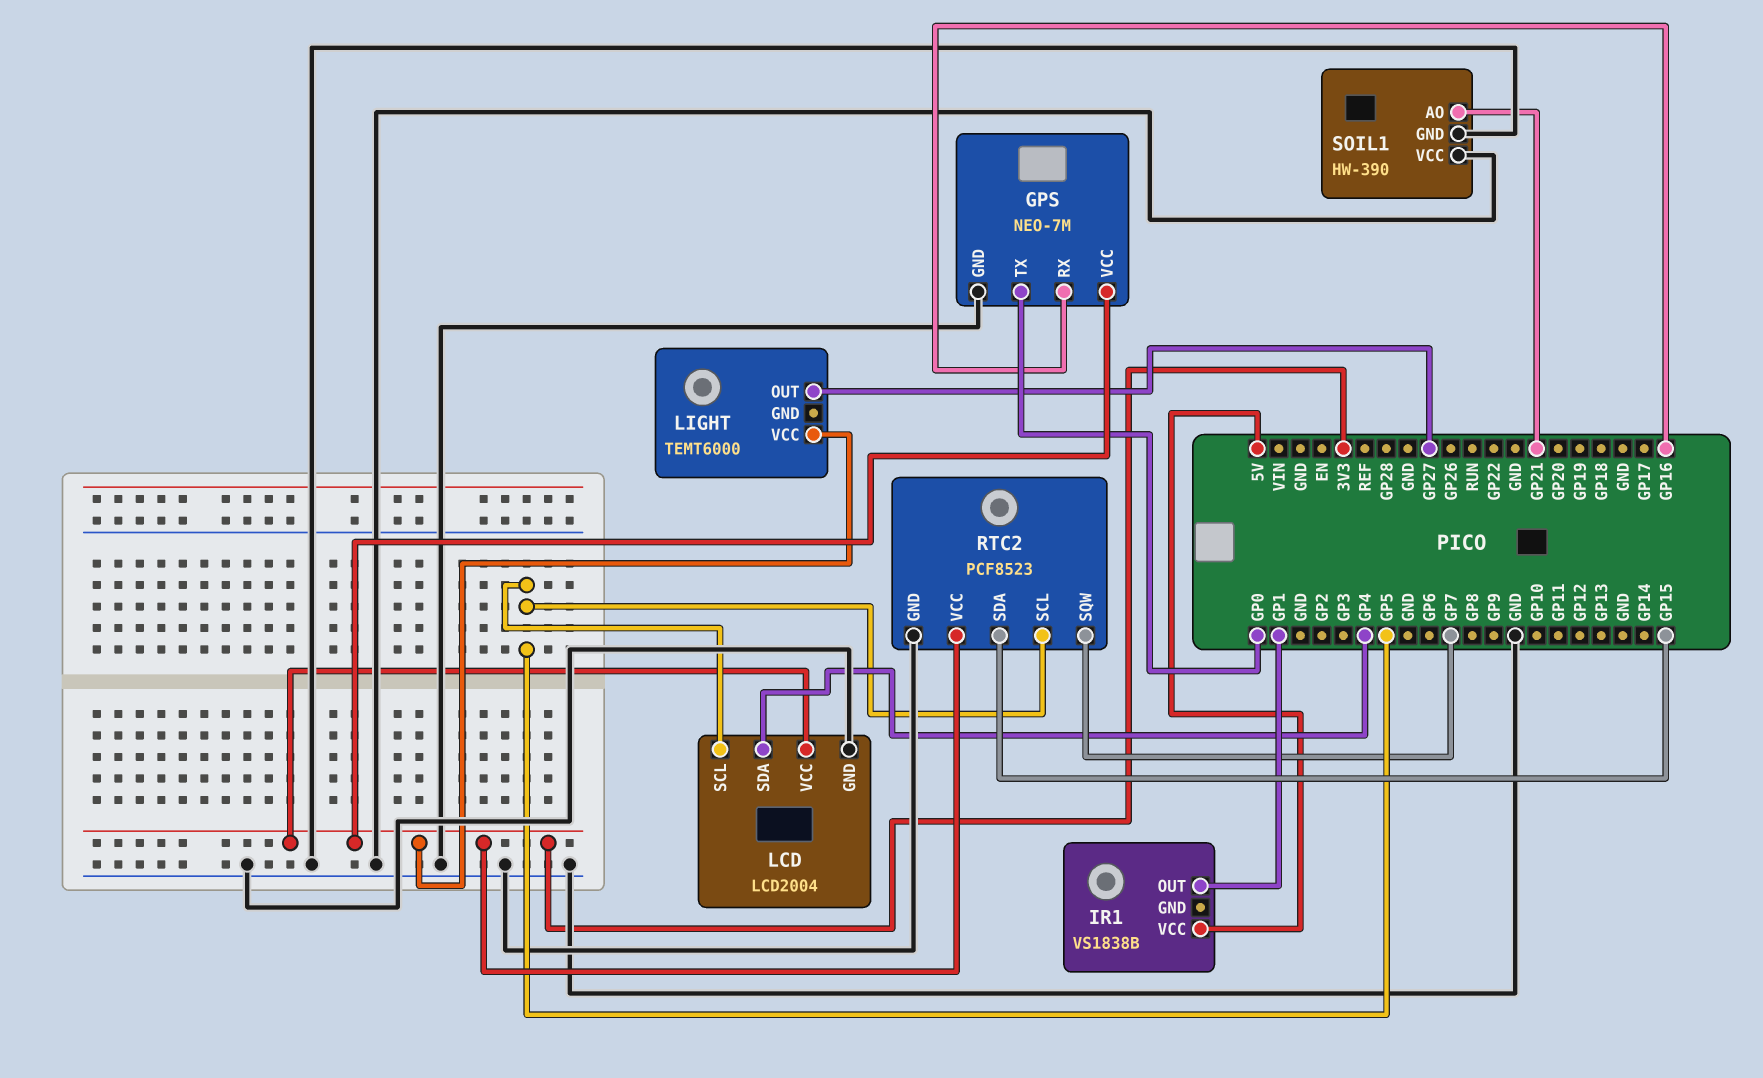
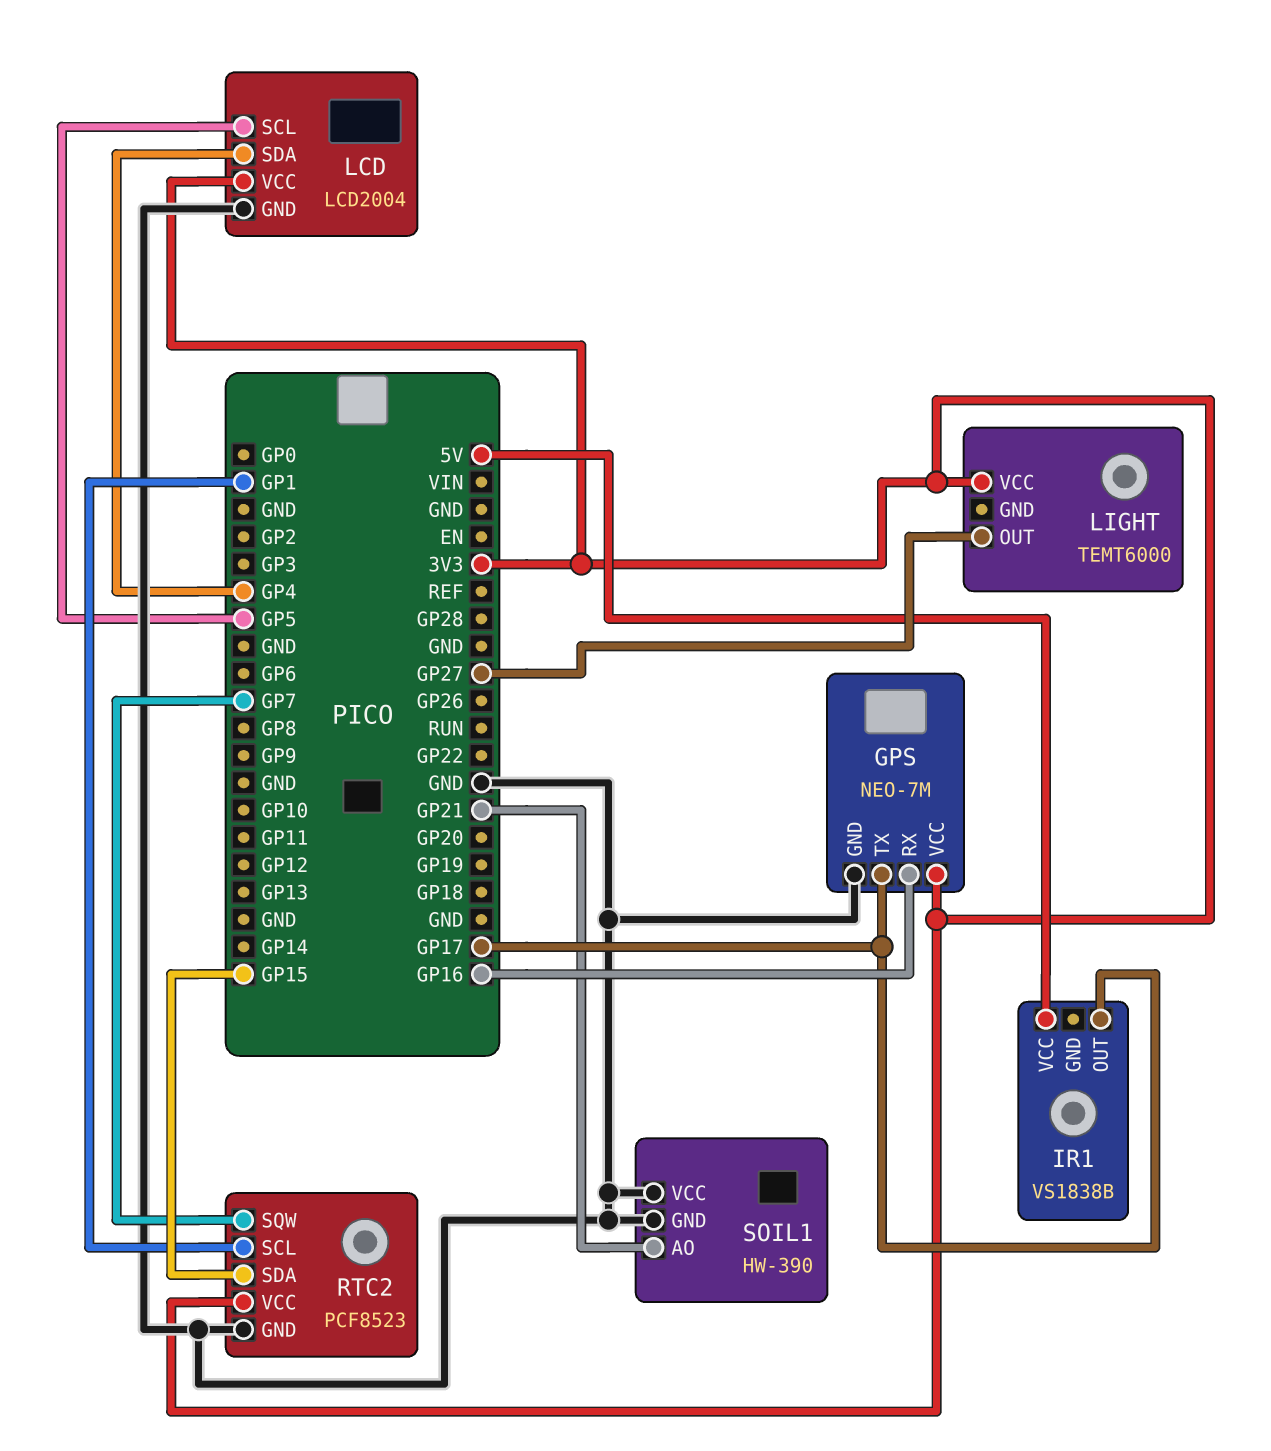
GPS pin TX: GP0 -> GP17
IR1 pin OUT: GP1 -> GP17
RTC2 pin SCL: GP5 -> GP1

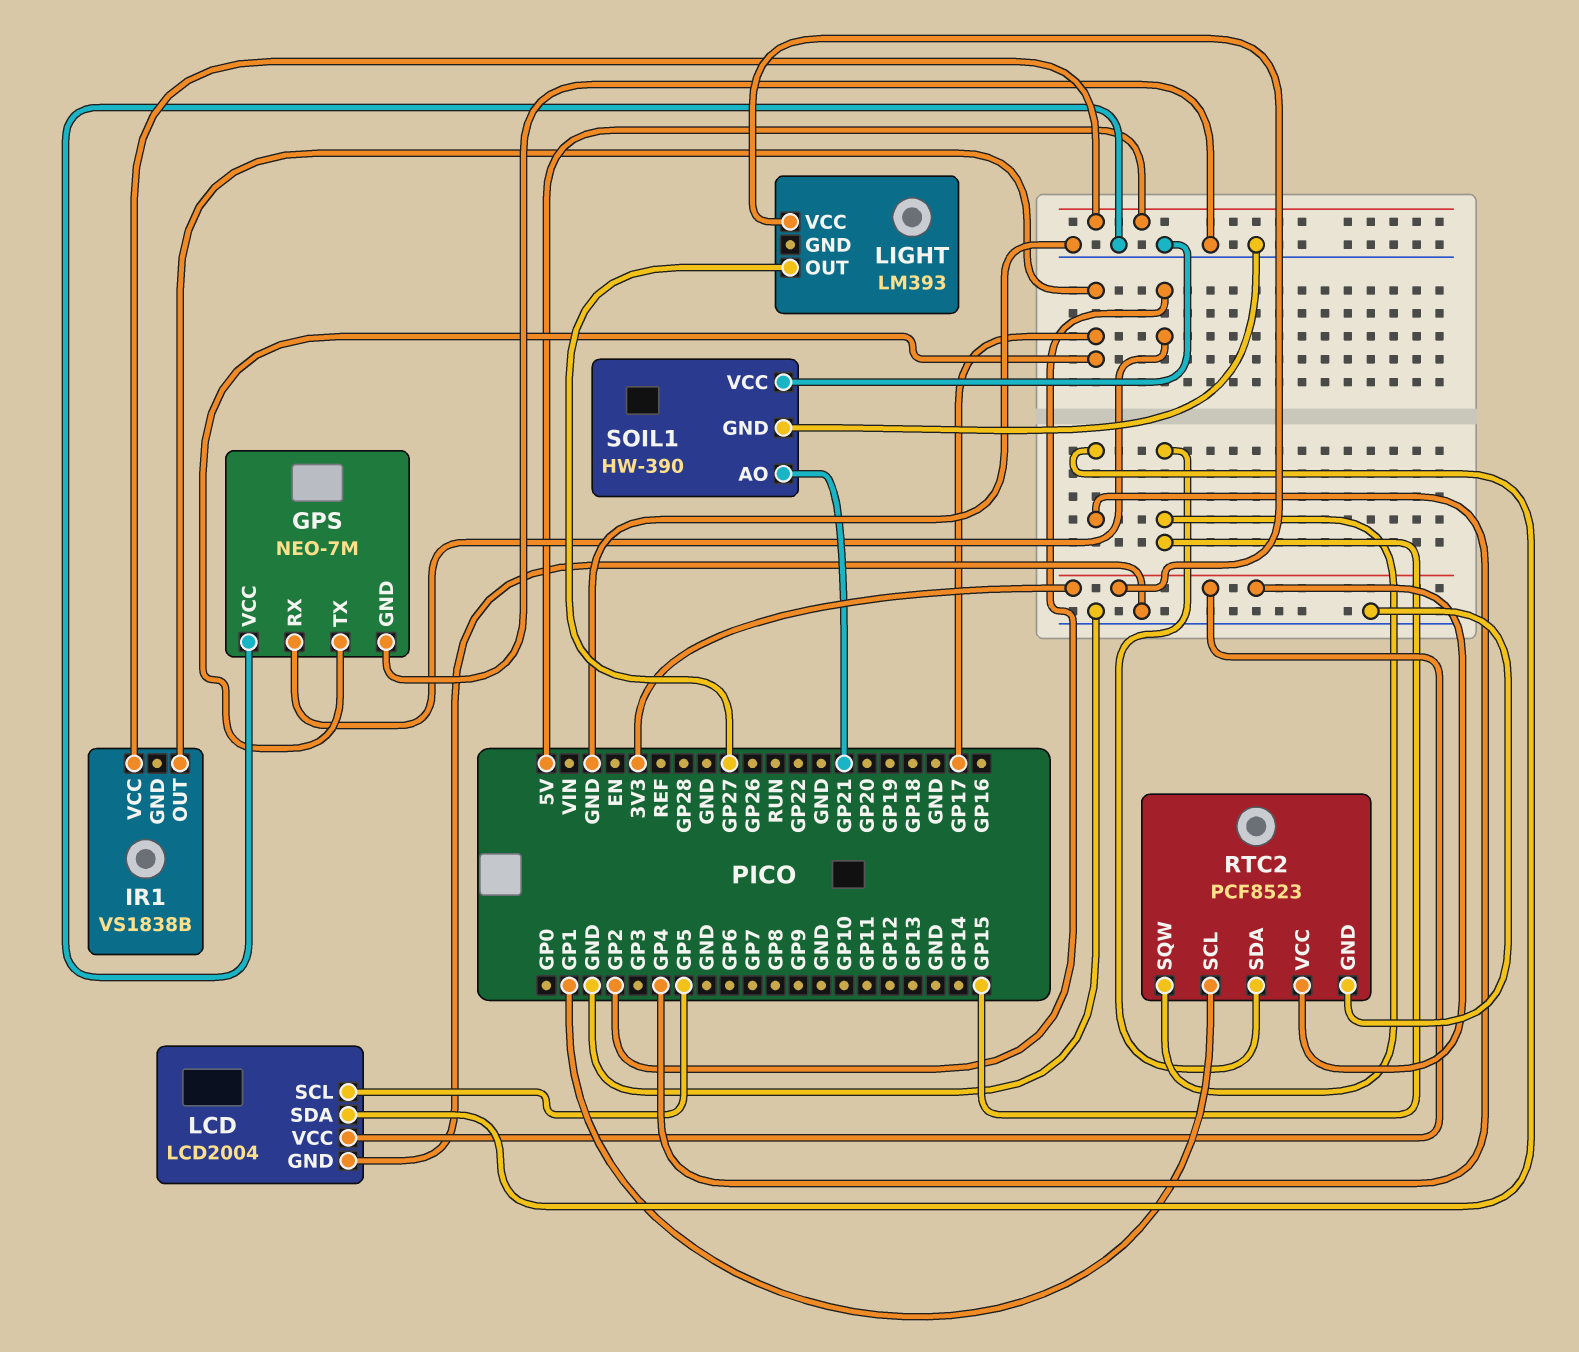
GPS pin RX: GP16 -> GP2
GPS pin VCC: 3V3 -> GND
LIGHT: TEMT6000 -> LM393
RTC2 pin SQW: GP7 -> GP15

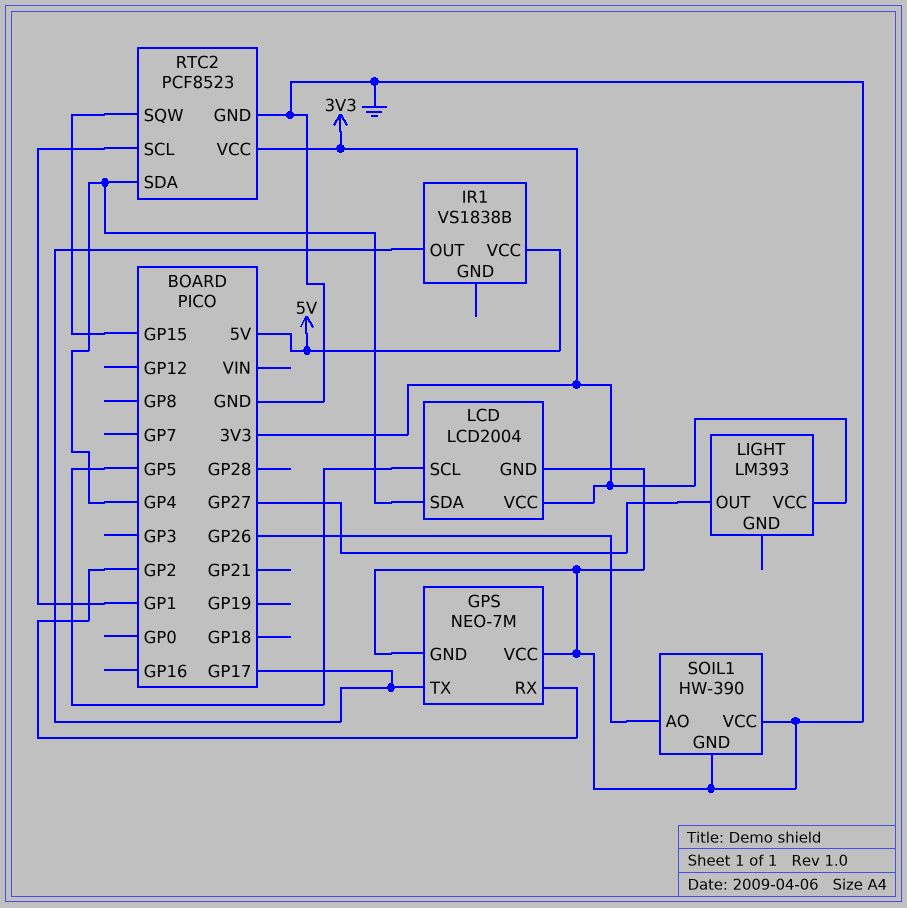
RTC2 pin SDA: GP15 -> GP4
SOIL1 pin AO: GP21 -> GP26

